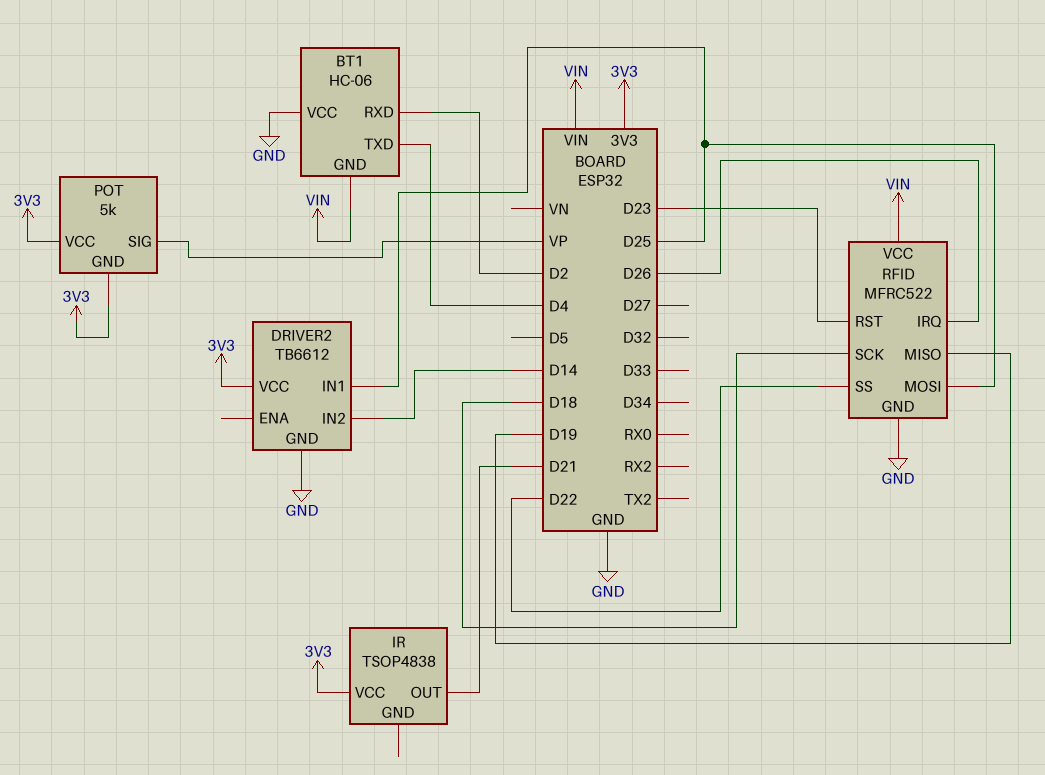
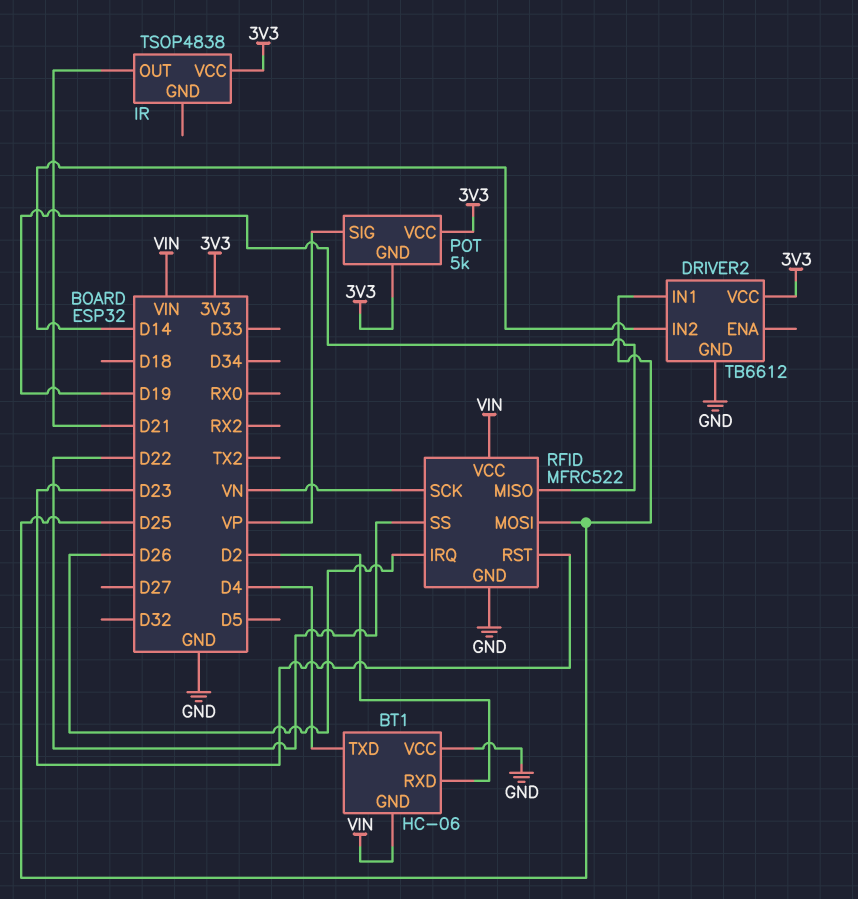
RFID pin SCK: D18 -> VN

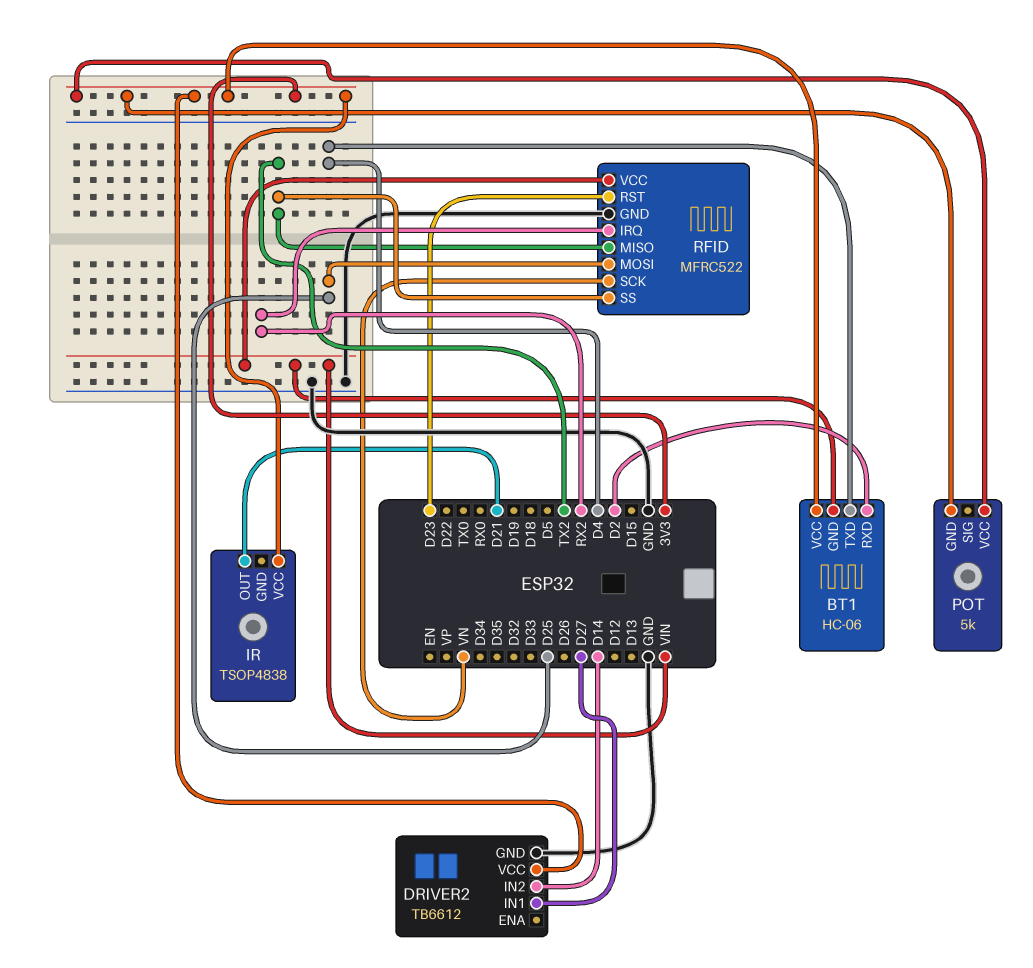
BT1 pin VCC: GND -> 3V3
DRIVER2 pin IN1: D25 -> D27
POT pin SIG: VP -> none
RFID pin IRQ: D26 -> RX2
RFID pin MISO: D19 -> TX2
RFID pin SS: D22 -> TX2

